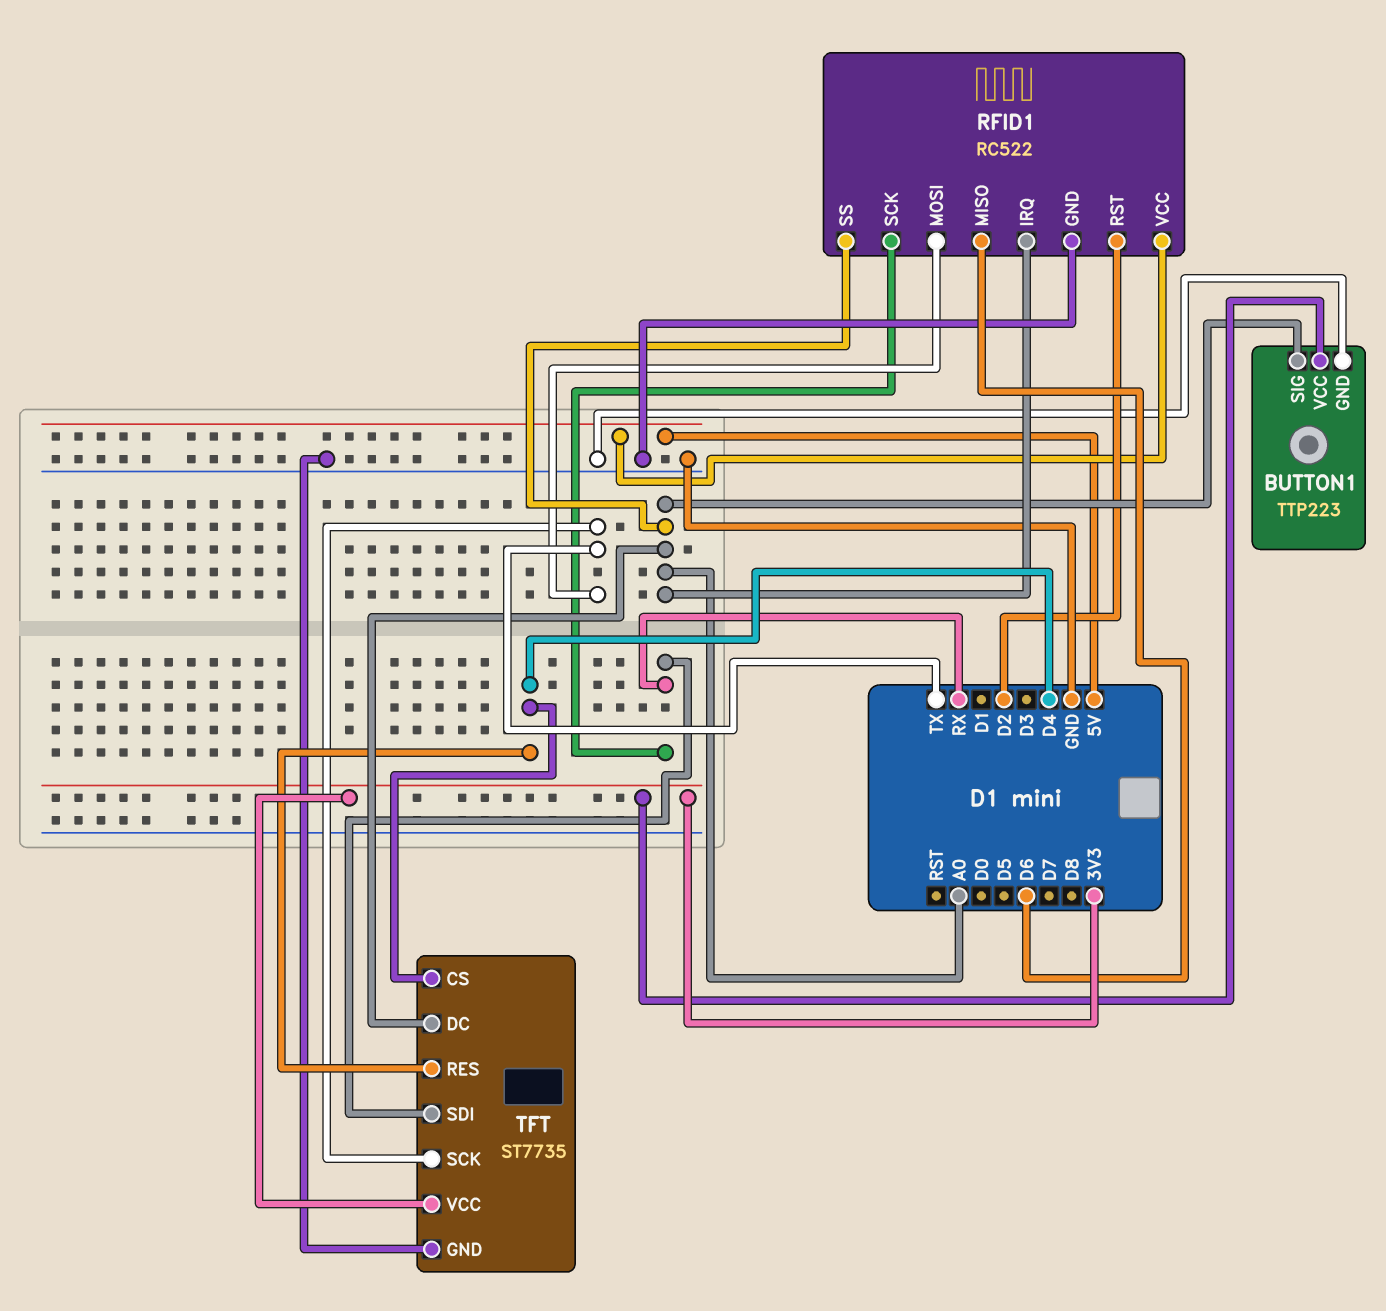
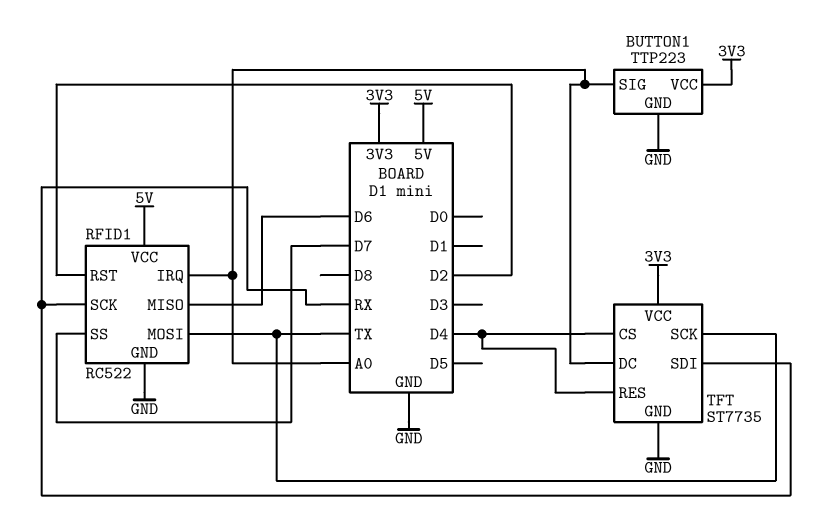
RFID1 pin SS: A0 -> D7

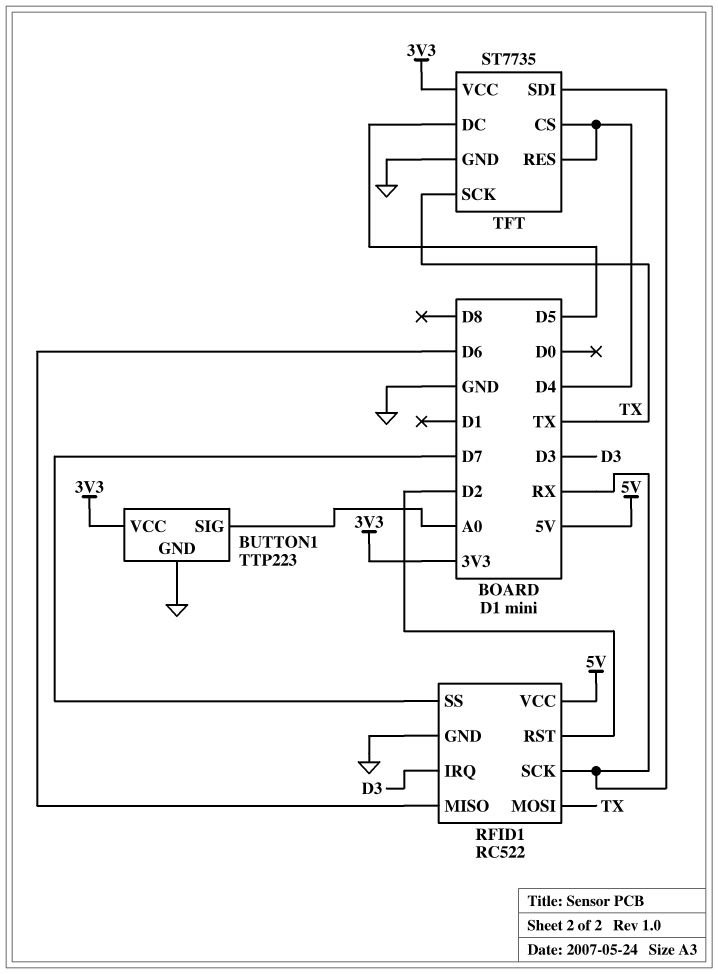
RFID1 pin IRQ: A0 -> D3
TFT pin DC: A0 -> D5

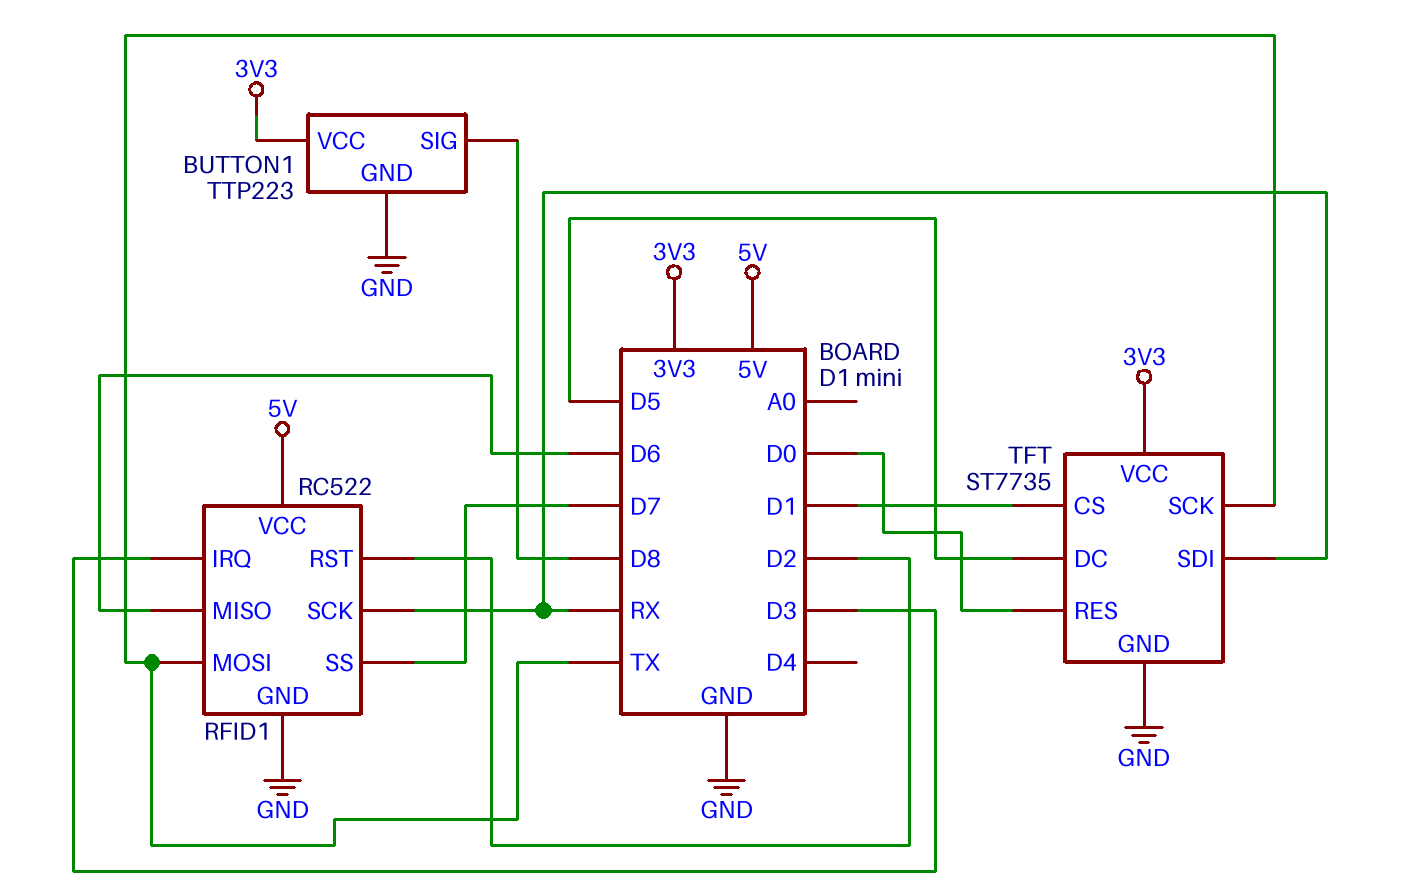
BUTTON1 pin SIG: A0 -> D8
TFT pin CS: D4 -> D1
TFT pin RES: D4 -> D0

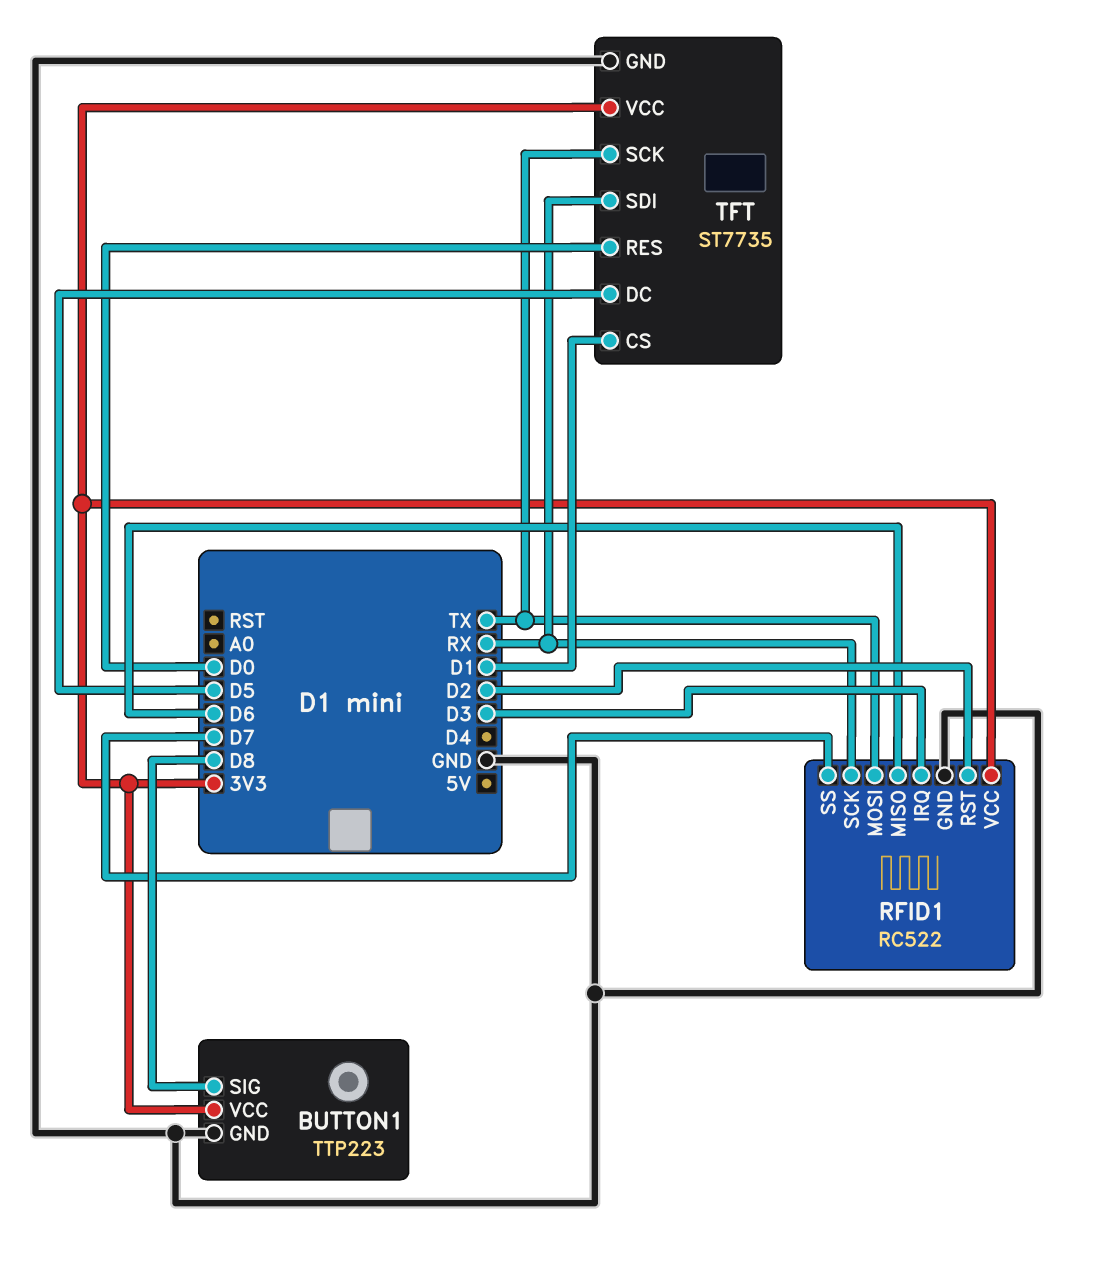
RFID1 pin VCC: 5V -> 3V3

